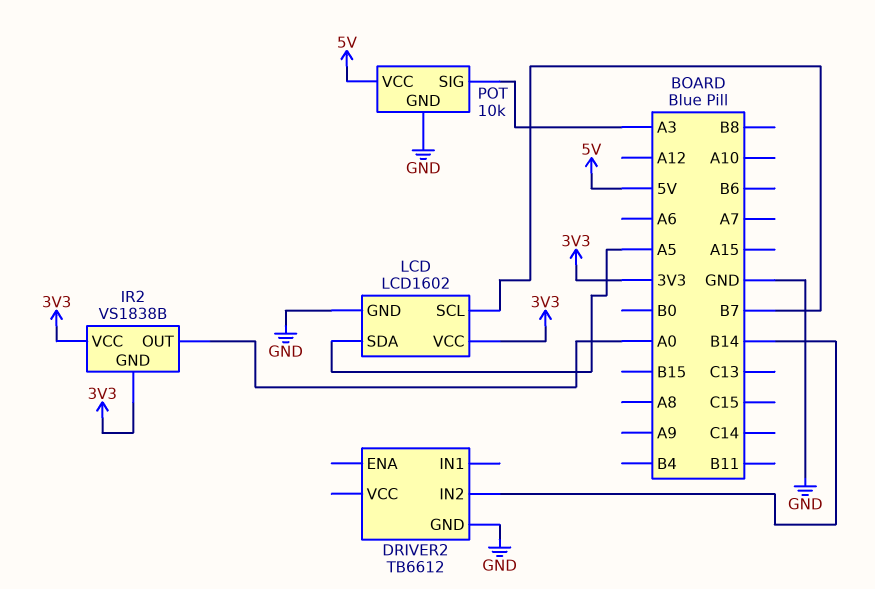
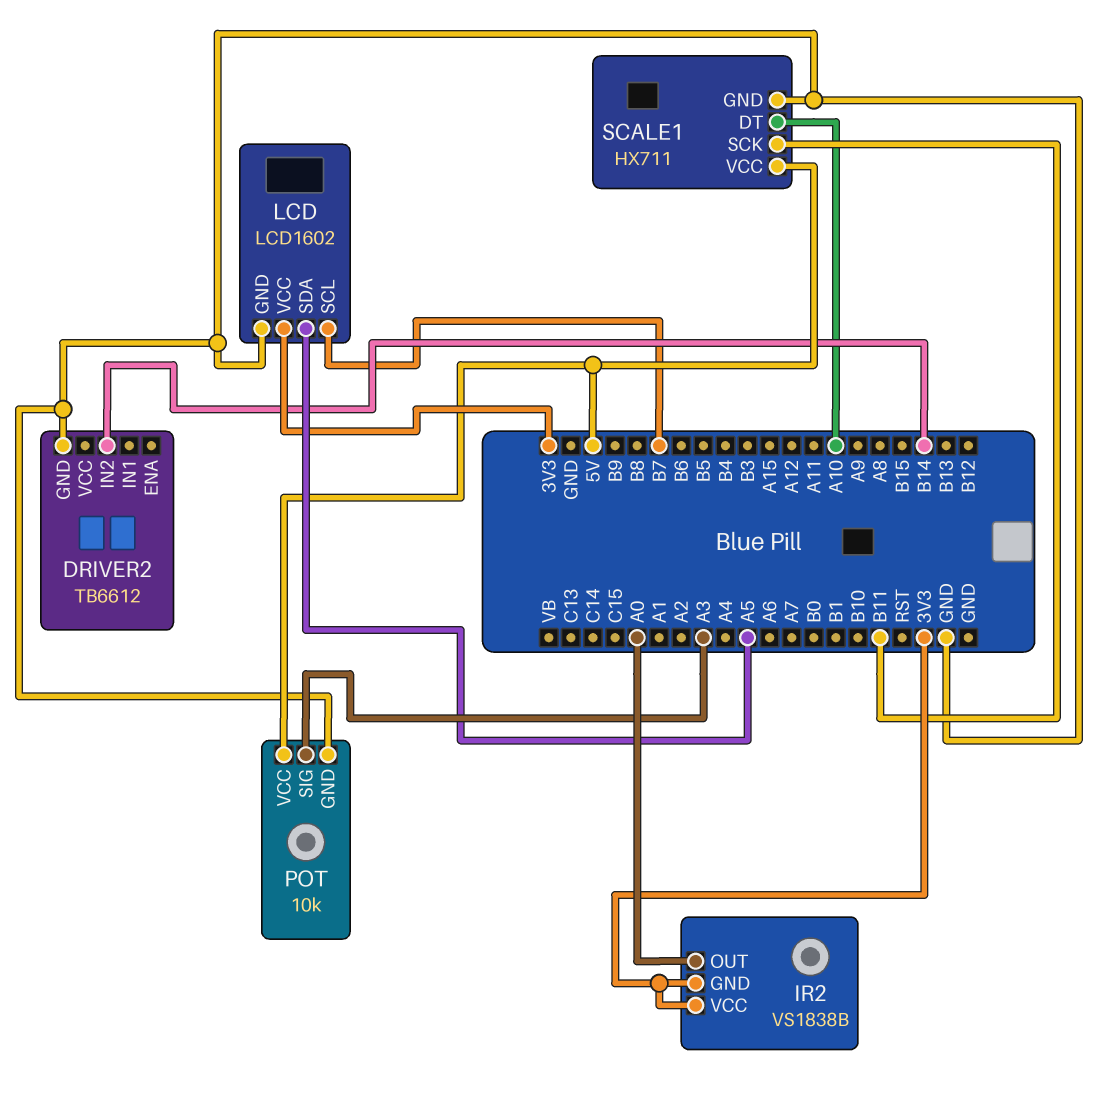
SCALE1: none -> HX711
SCALE1 pin DT: none -> A10
SCALE1 pin GND: none -> GND
SCALE1 pin SCK: none -> B11
SCALE1 pin VCC: none -> 5V

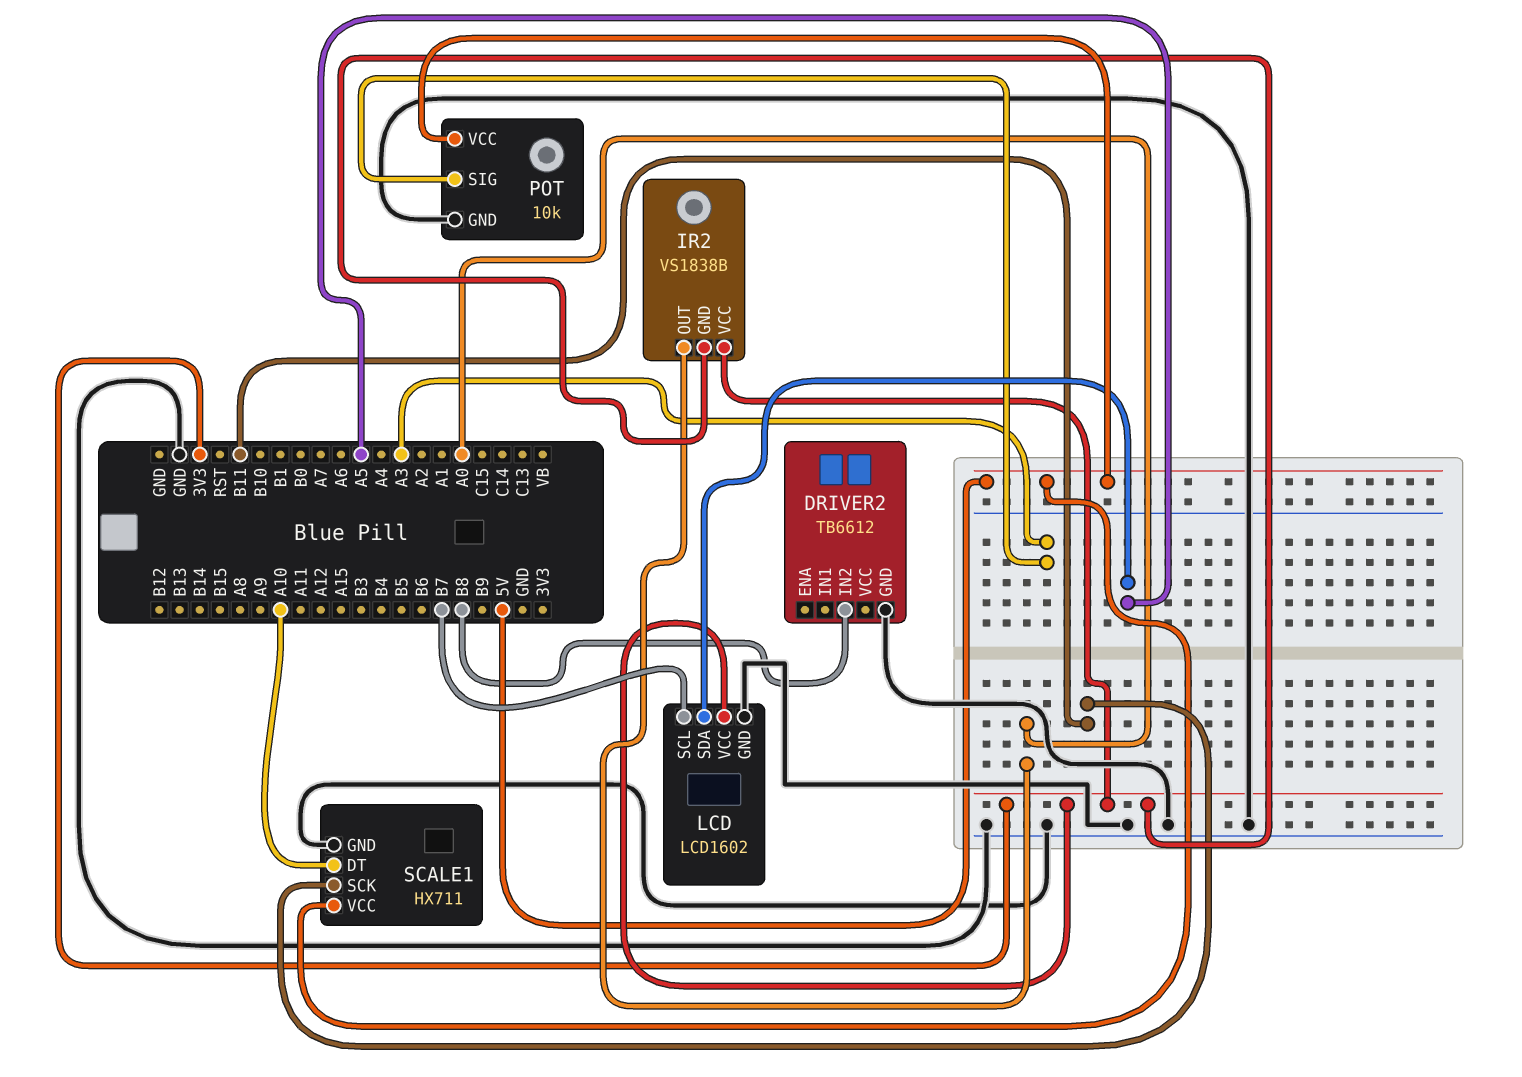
DRIVER2 pin IN2: B14 -> B8

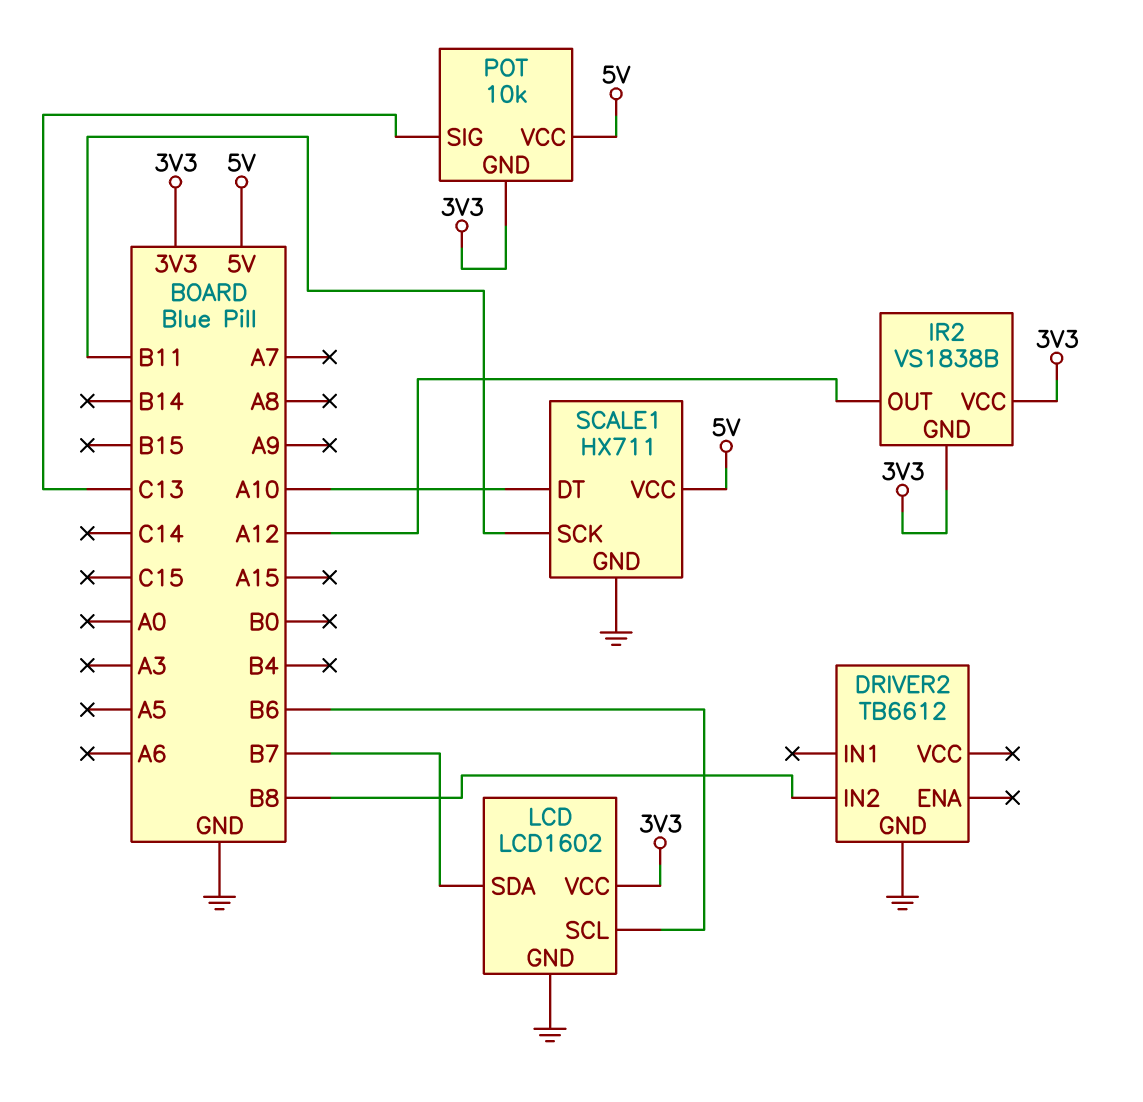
IR2 pin OUT: A0 -> A12
LCD pin SCL: B7 -> B6
LCD pin SDA: A5 -> B7
POT pin GND: GND -> 3V3
POT pin SIG: A3 -> C13

